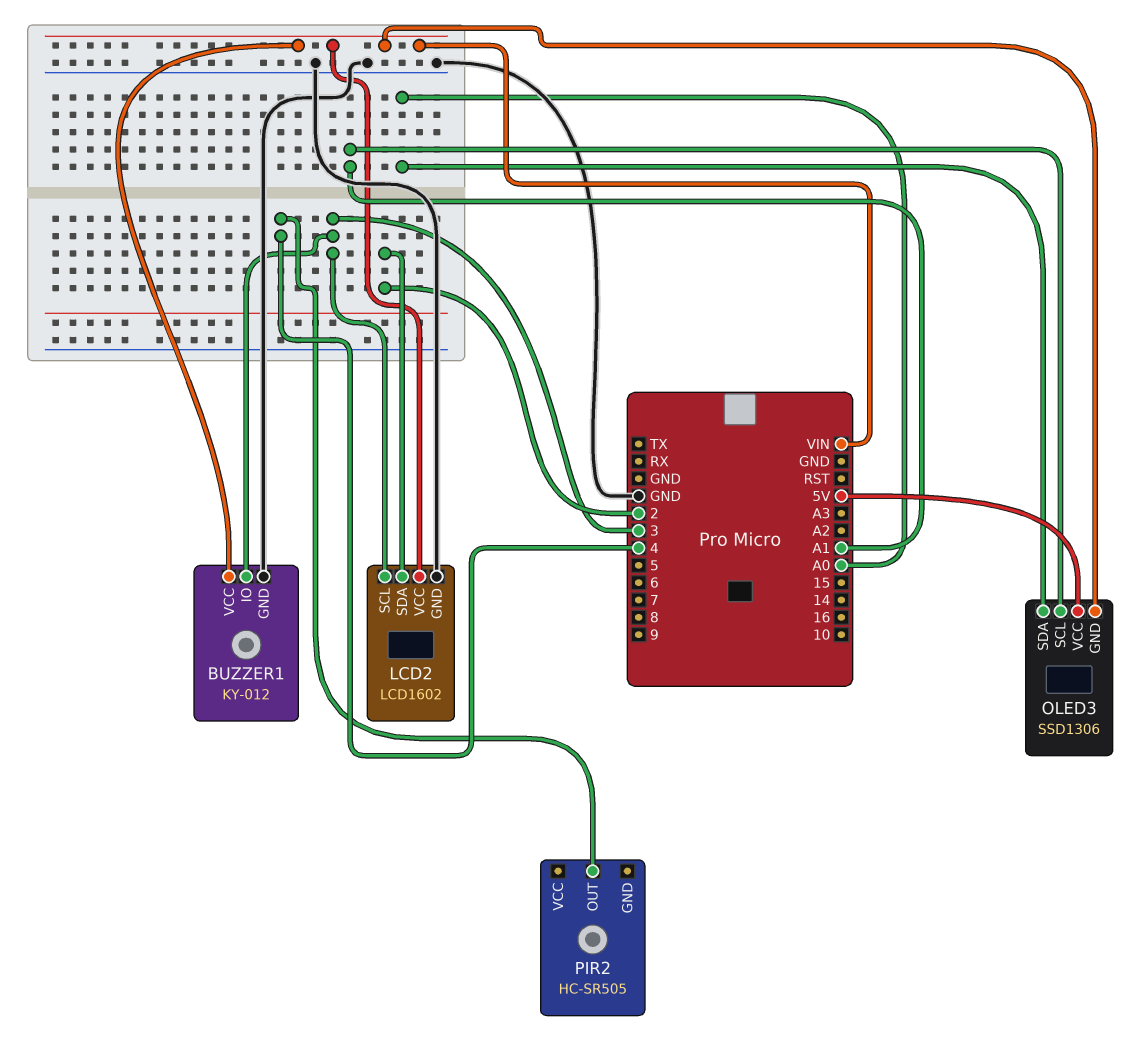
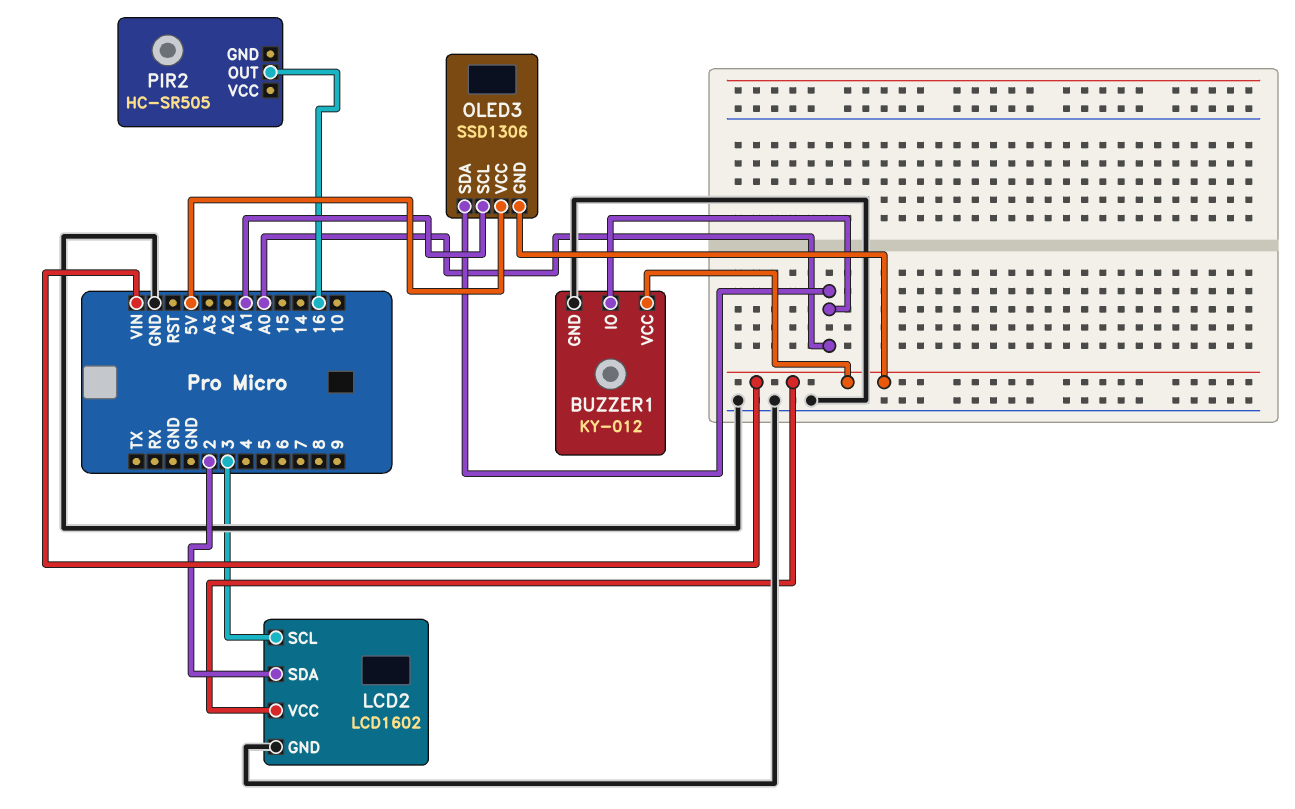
BUZZER1 pin IO: 3 -> A0
PIR2 pin OUT: 4 -> 16

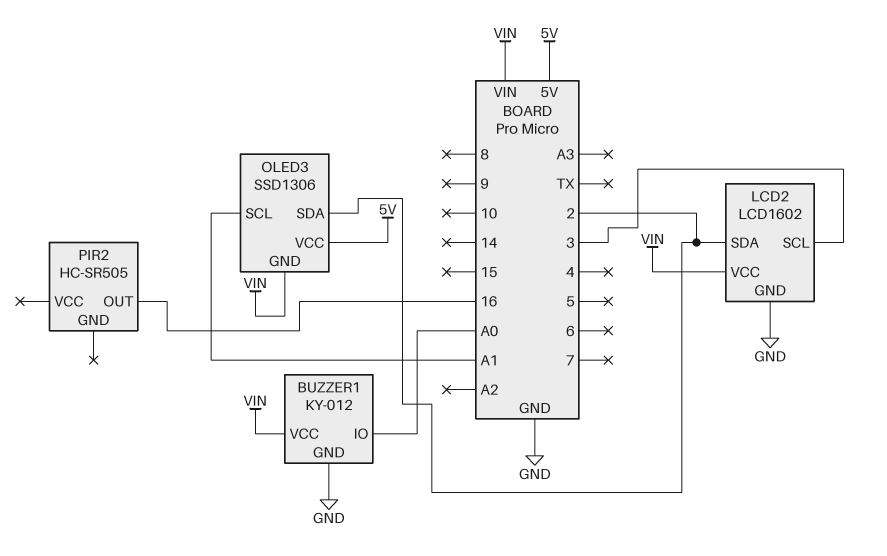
OLED3 pin SDA: A0 -> 2

